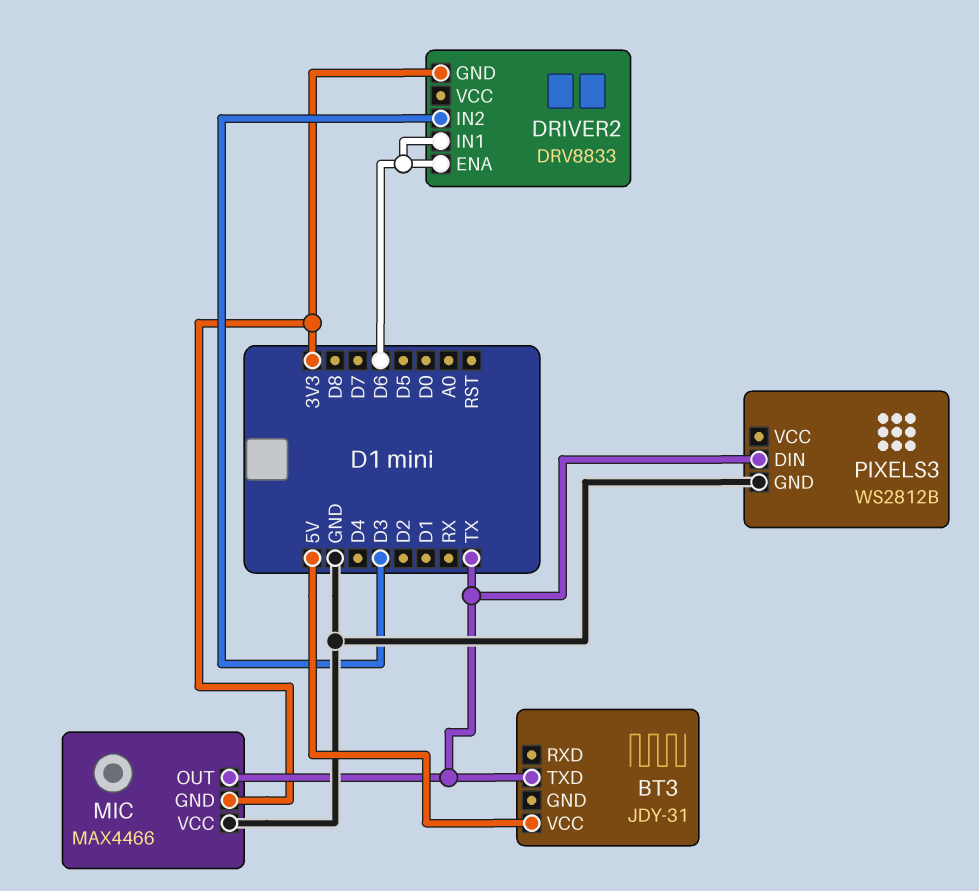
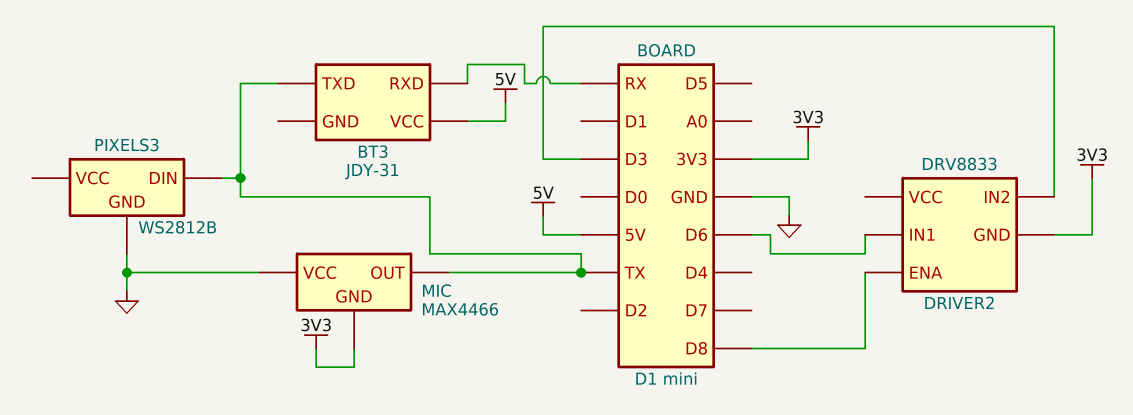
BT3 pin RXD: none -> RX
DRIVER2 pin ENA: D6 -> D8

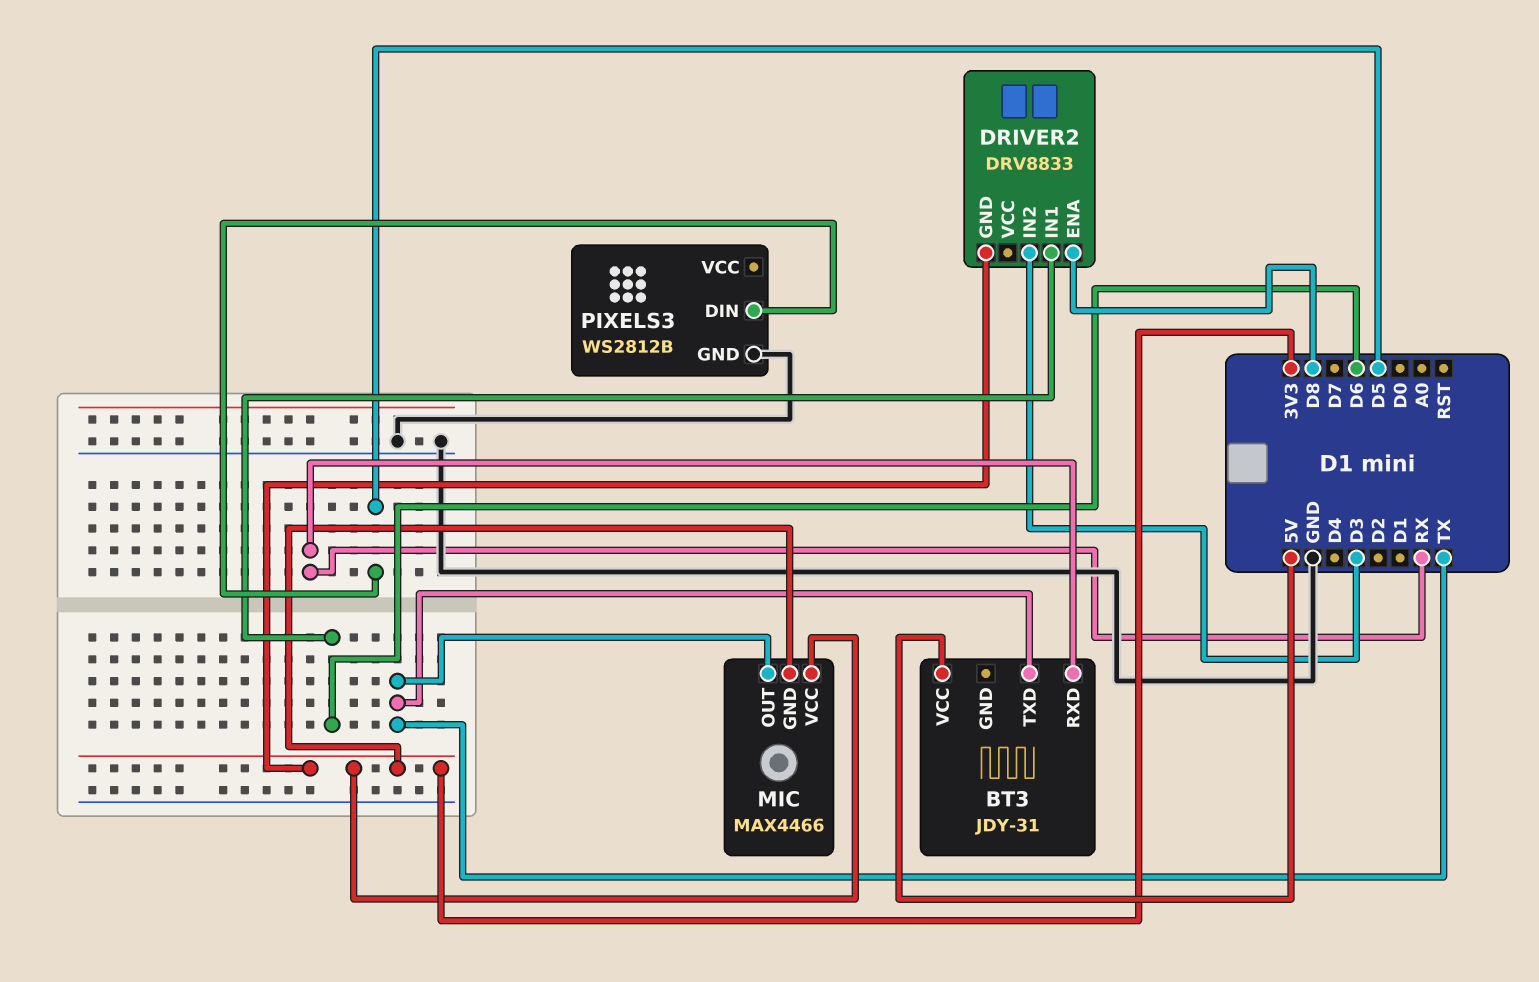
MIC pin VCC: GND -> 3V3
PIXELS3 pin DIN: TX -> D5

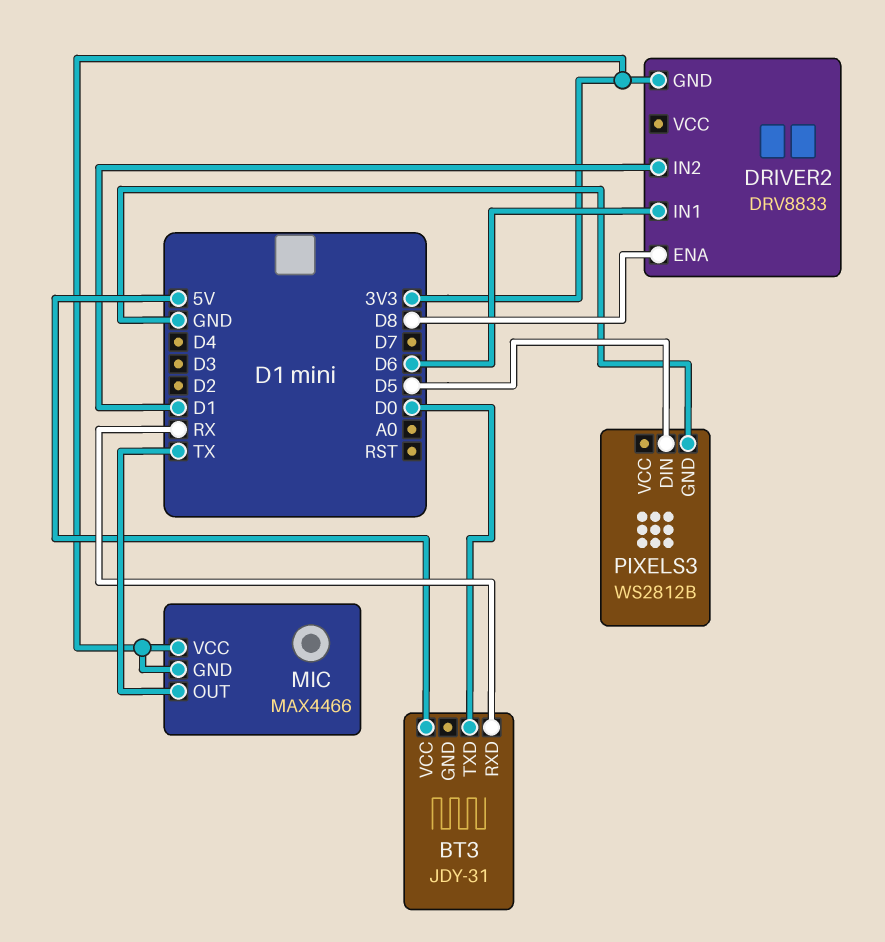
BT3 pin TXD: TX -> D0
DRIVER2 pin IN2: D3 -> D1

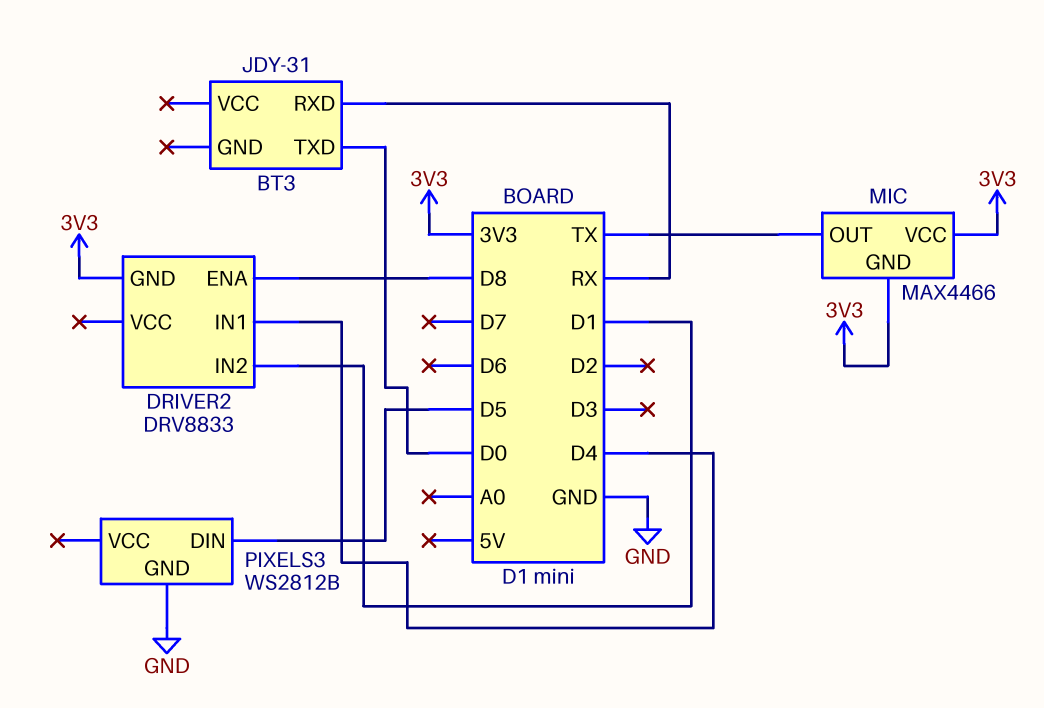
BT3 pin VCC: 5V -> none
DRIVER2 pin IN1: D6 -> D4

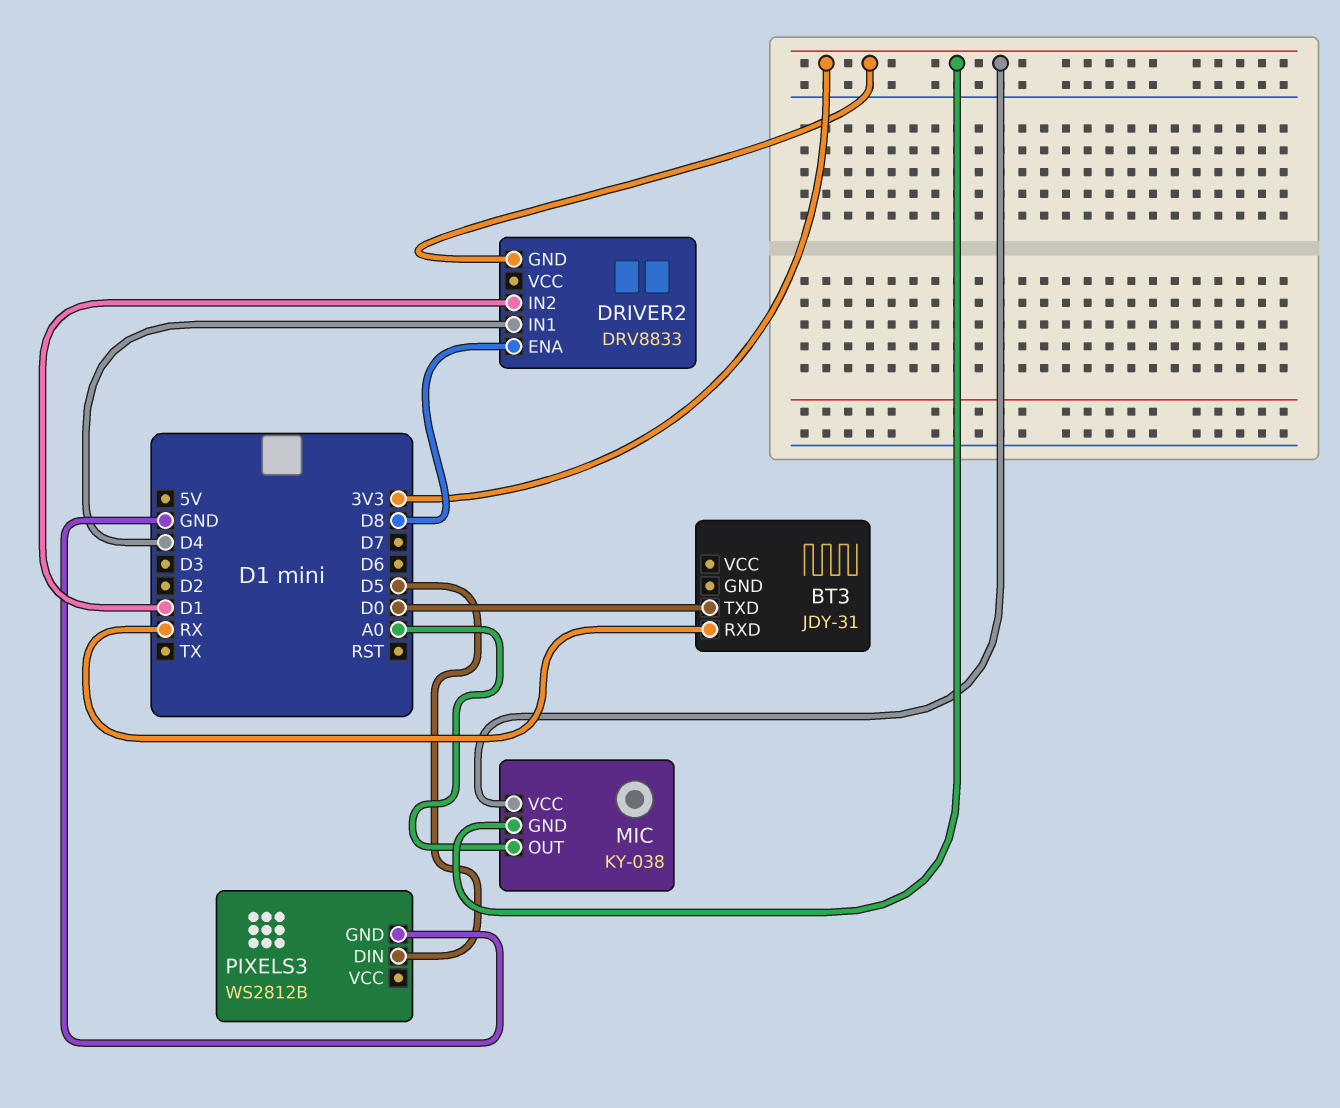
MIC: MAX4466 -> KY-038
MIC pin OUT: TX -> A0

